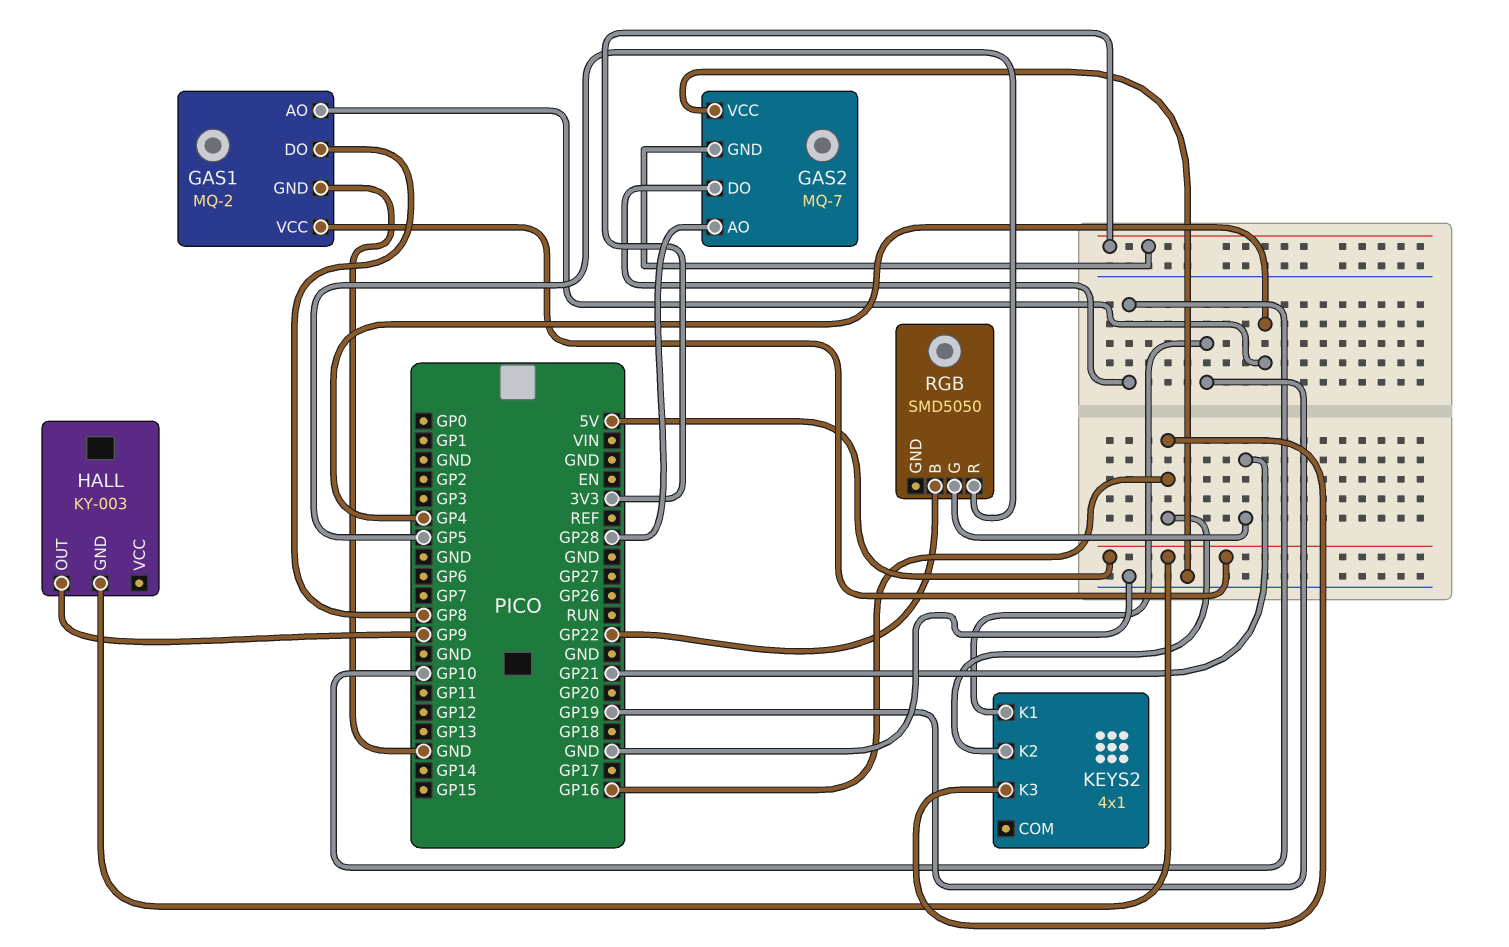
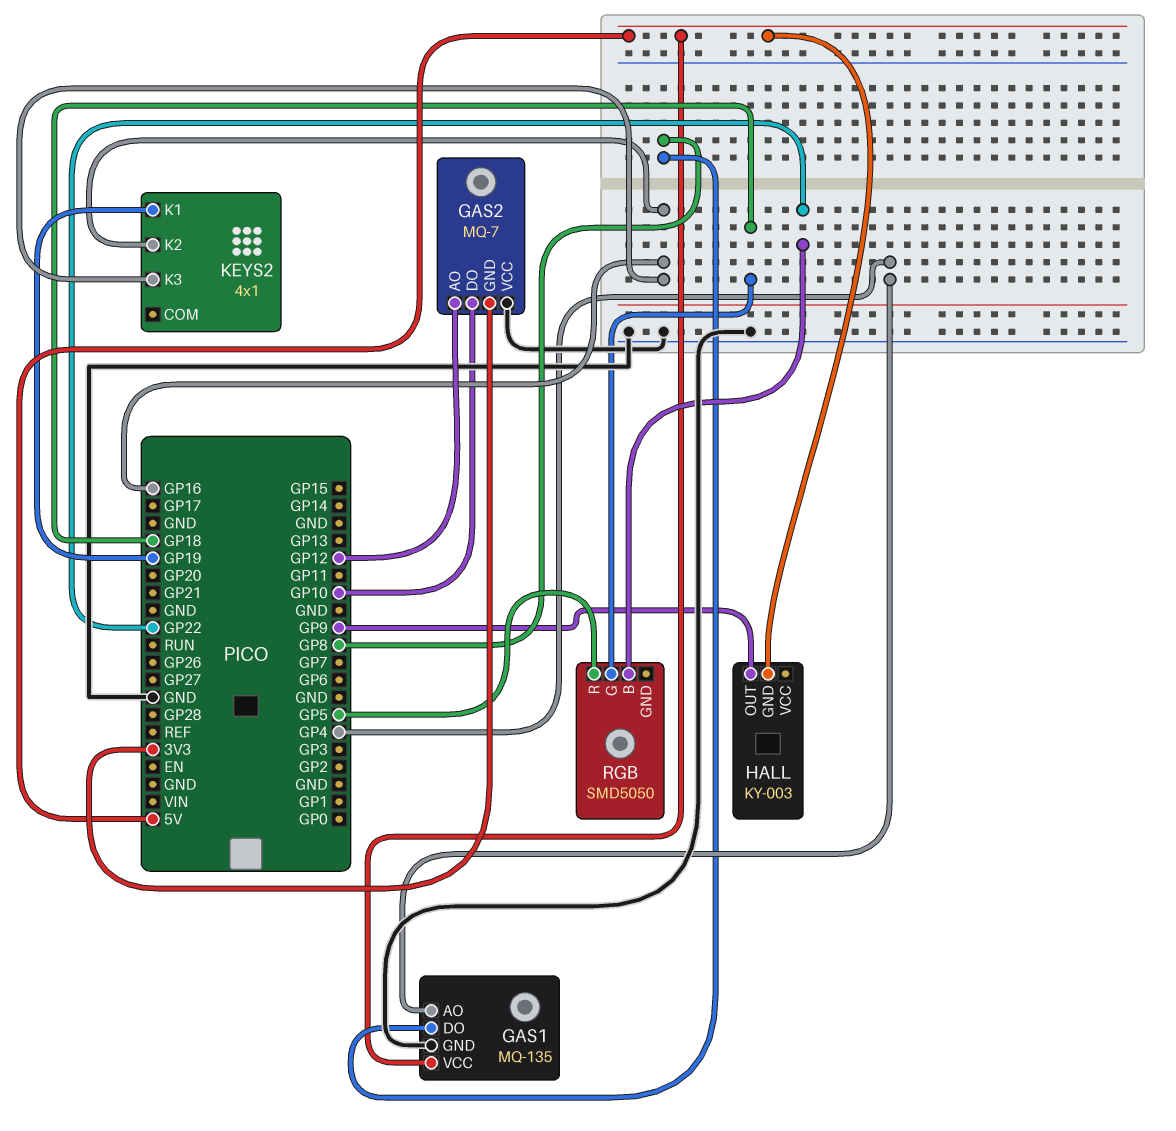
GAS1: MQ-2 -> MQ-135
GAS2 pin AO: GP28 -> GP12
RGB pin G: GP21 -> GP18

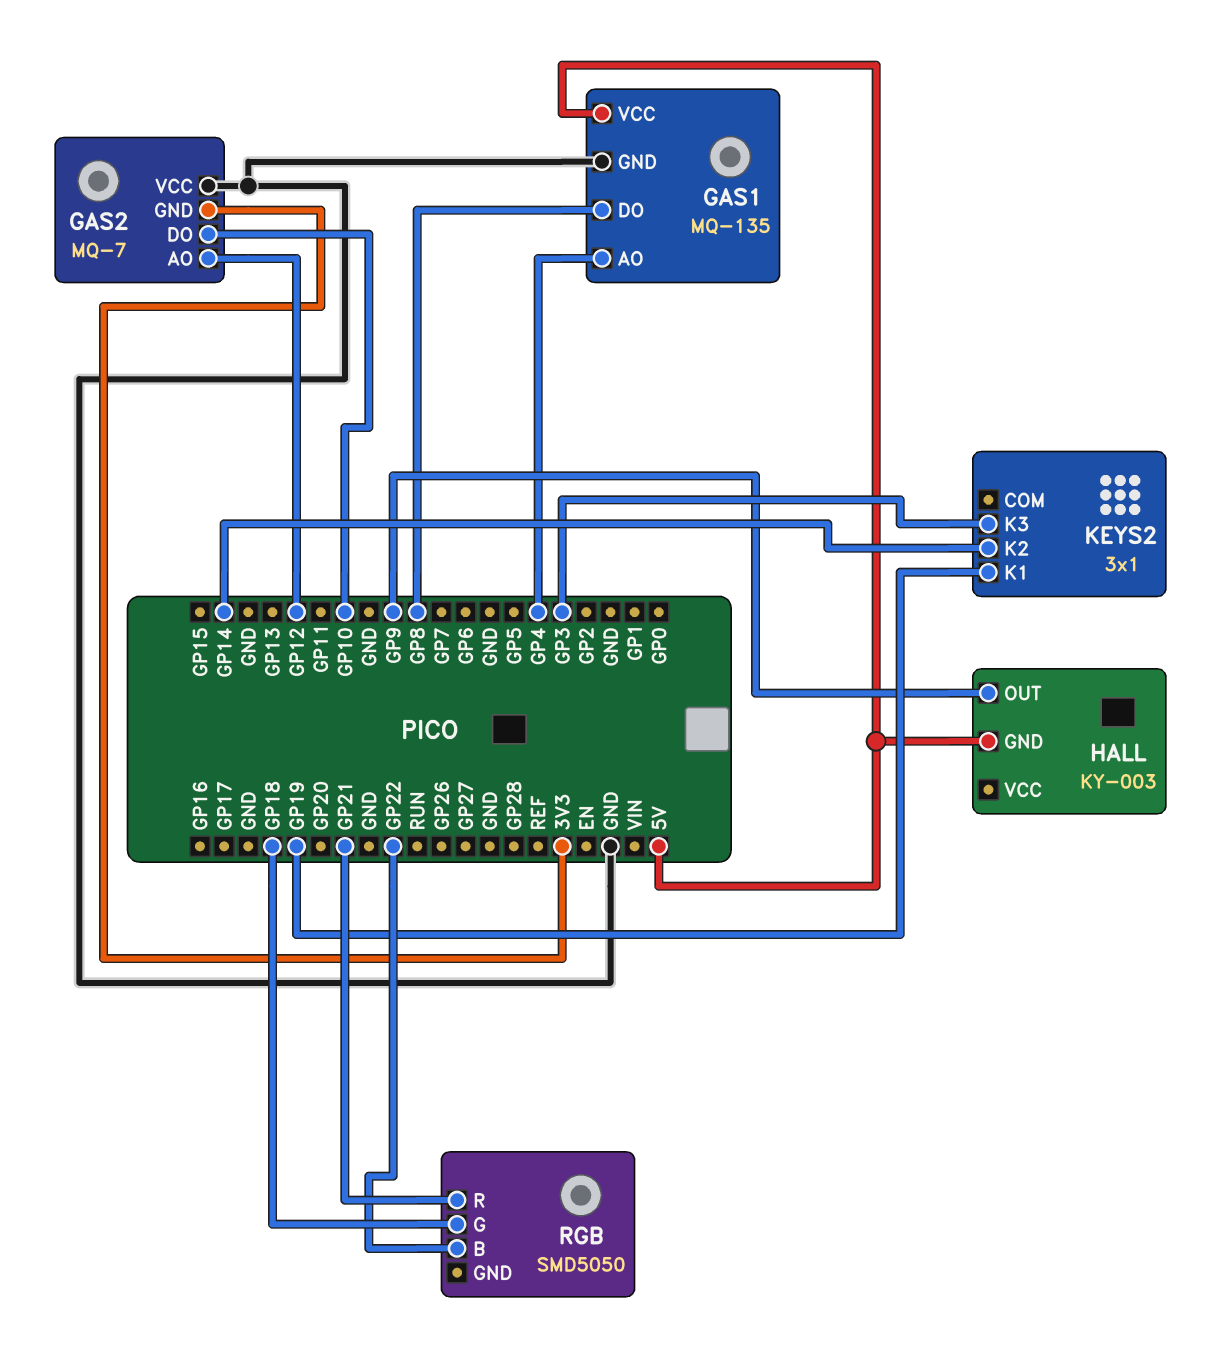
KEYS2: 4x1 -> 3x1
KEYS2 pin K2: GP16 -> GP14
KEYS2 pin K3: GP16 -> GP3
RGB pin R: GP5 -> GP21

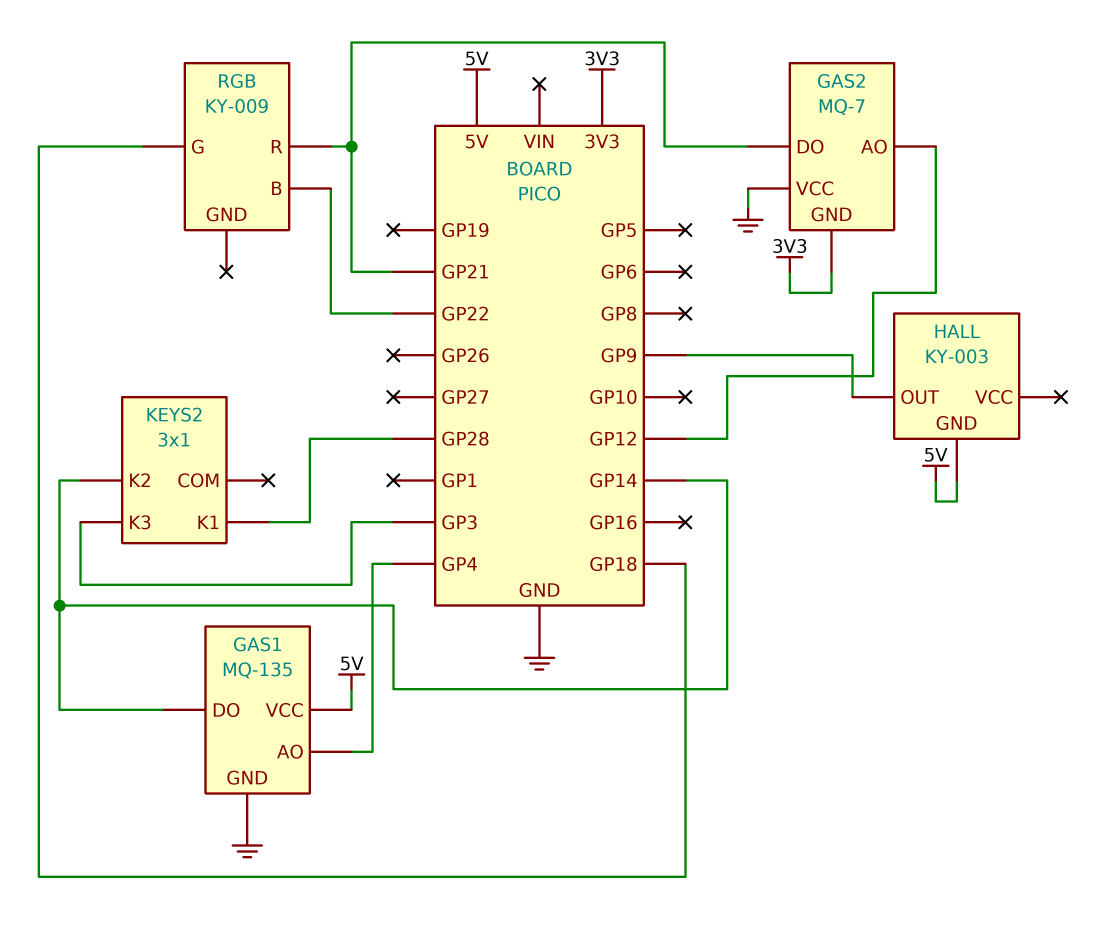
GAS1 pin DO: GP8 -> GP14
GAS2 pin DO: GP10 -> GP21
KEYS2 pin K1: GP19 -> GP28
RGB: SMD5050 -> KY-009

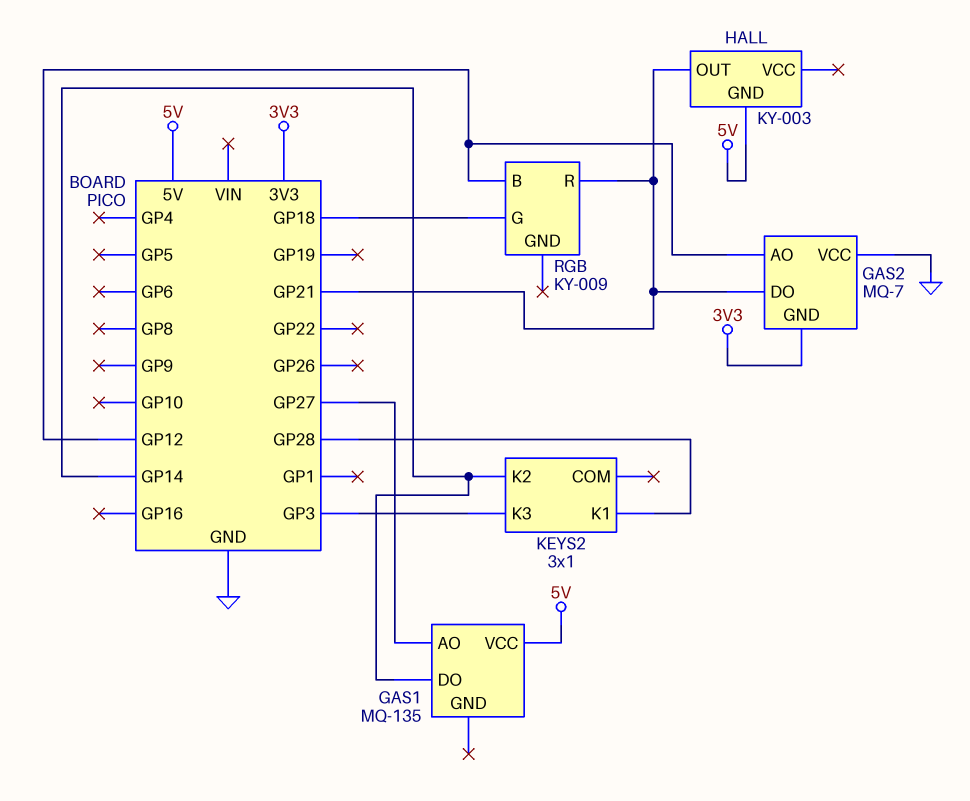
GAS1 pin AO: GP4 -> GP27
GAS1 pin GND: GND -> none
HALL pin OUT: GP9 -> GP21
RGB pin B: GP22 -> GP12

